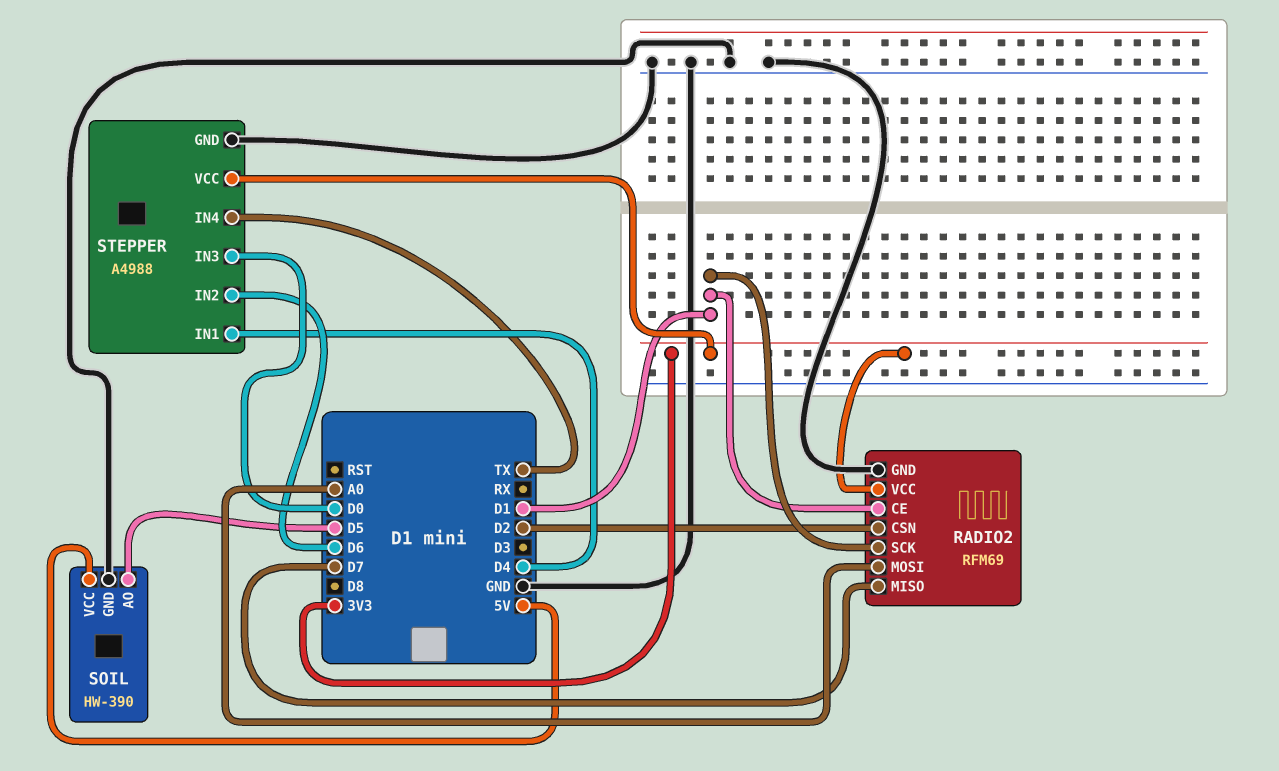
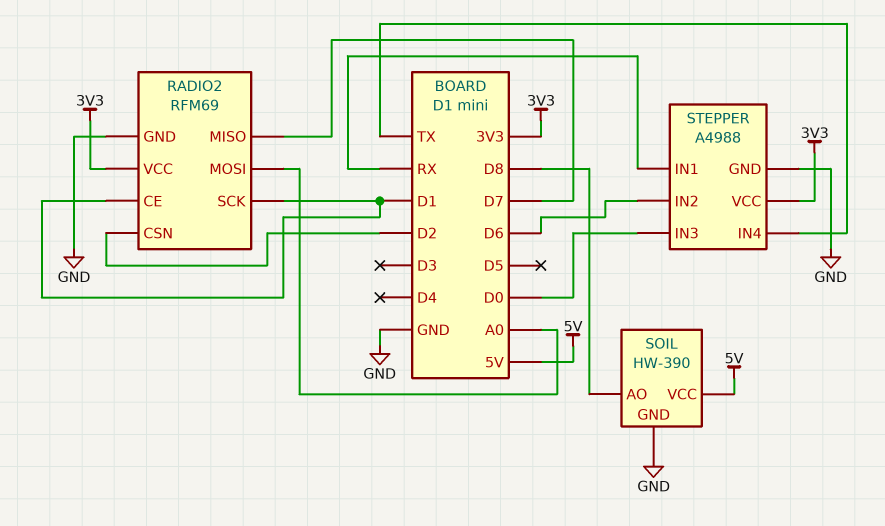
SOIL pin AO: D5 -> D8
STEPPER pin IN1: D4 -> RX

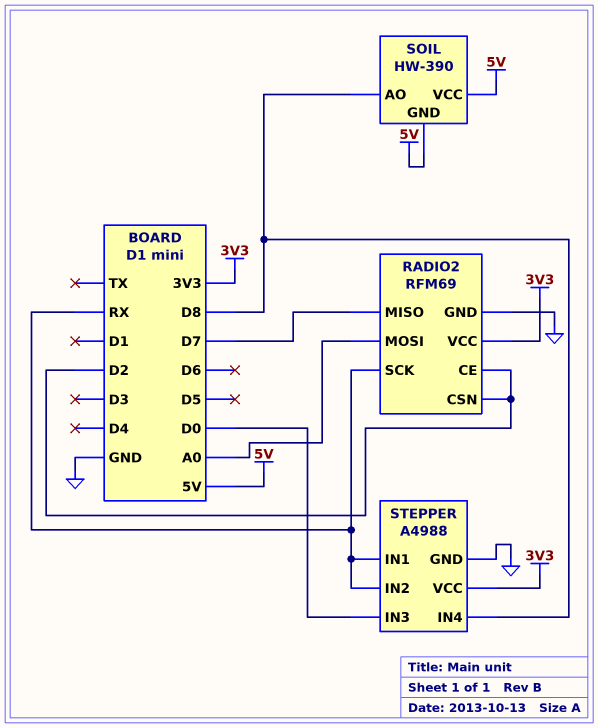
RADIO2 pin CE: D1 -> D2
RADIO2 pin SCK: D1 -> RX
SOIL pin GND: GND -> 5V
STEPPER pin IN2: D6 -> RX
STEPPER pin IN4: TX -> D8

